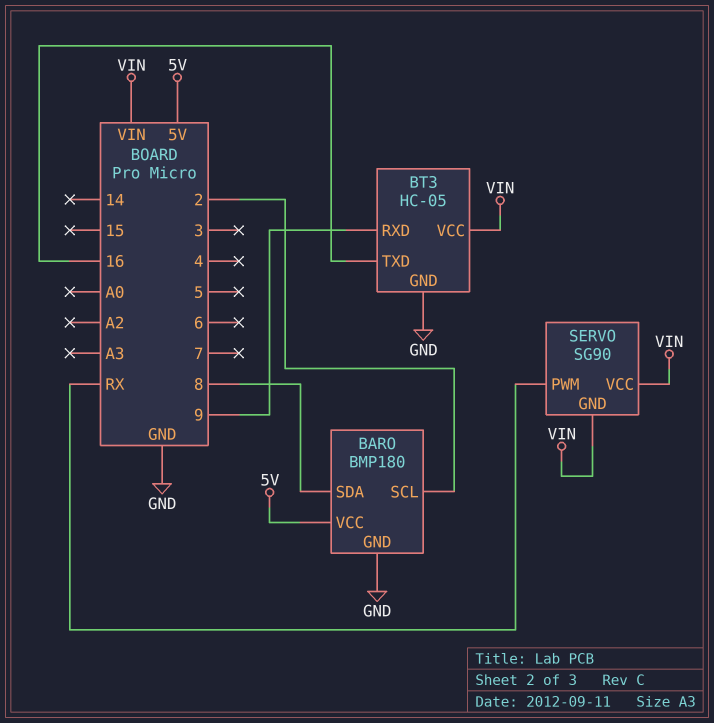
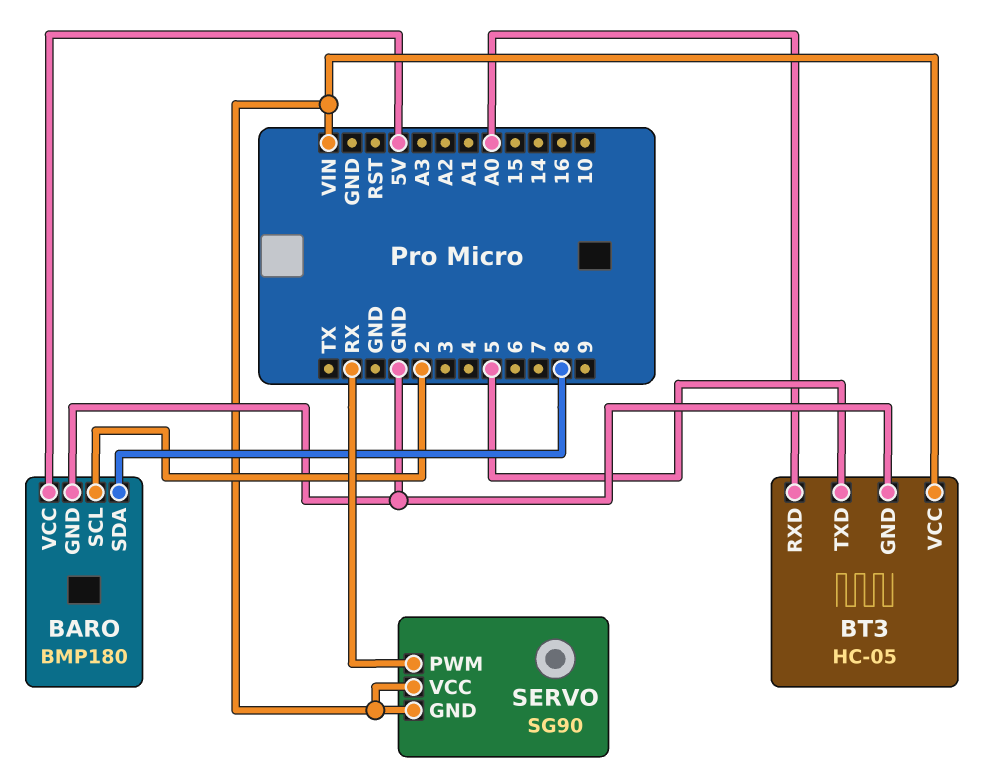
BT3 pin RXD: 9 -> A0
BT3 pin TXD: 16 -> 5

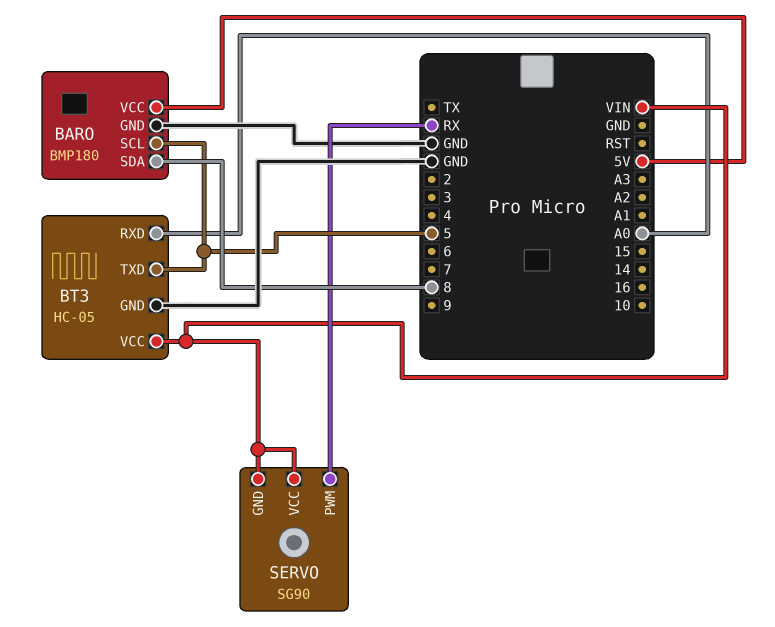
BARO pin SCL: 2 -> 5

